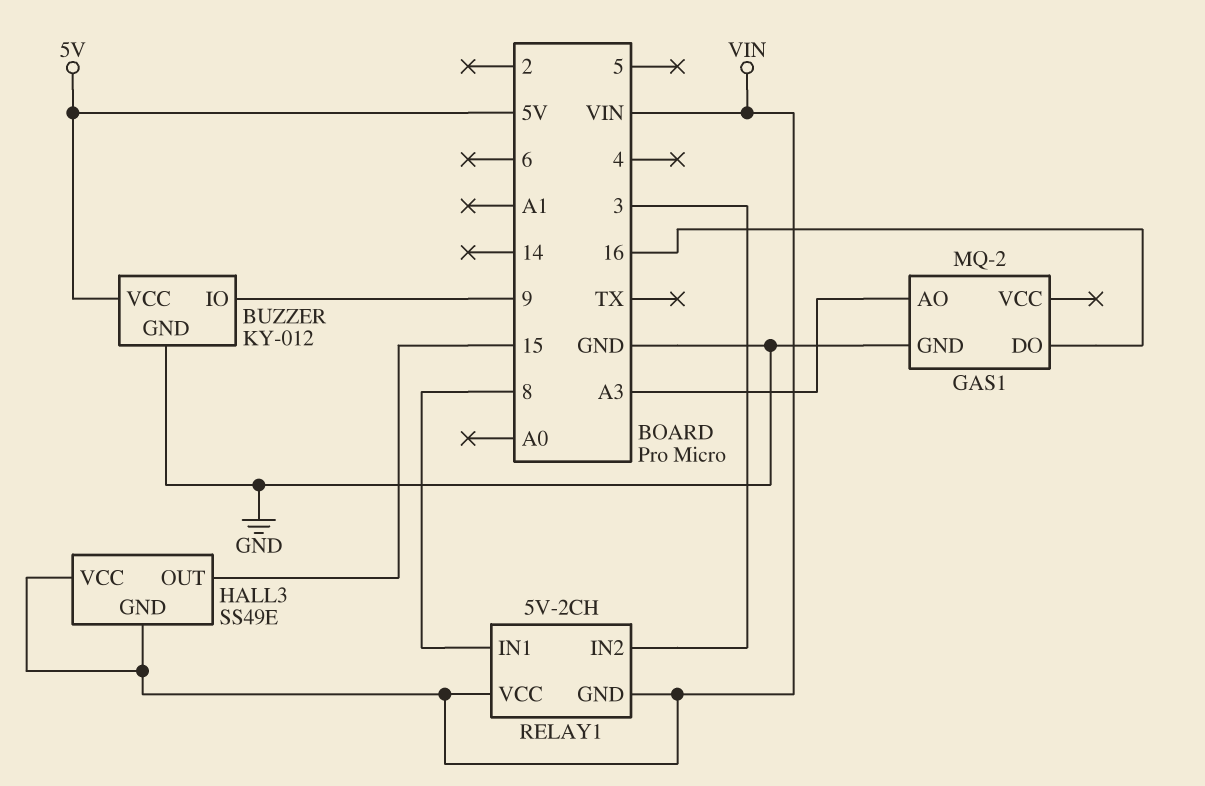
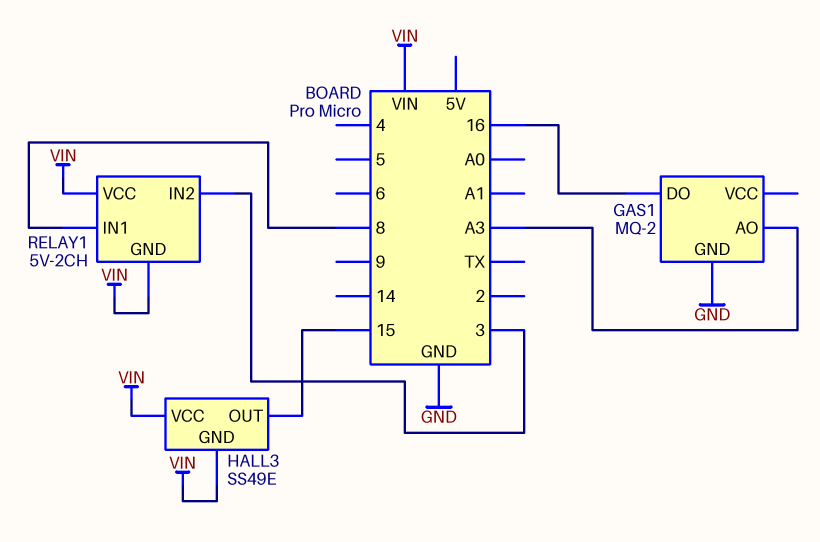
BUZZER: KY-012 -> none
BUZZER pin GND: GND -> none
BUZZER pin IO: 9 -> none
BUZZER pin VCC: 5V -> none

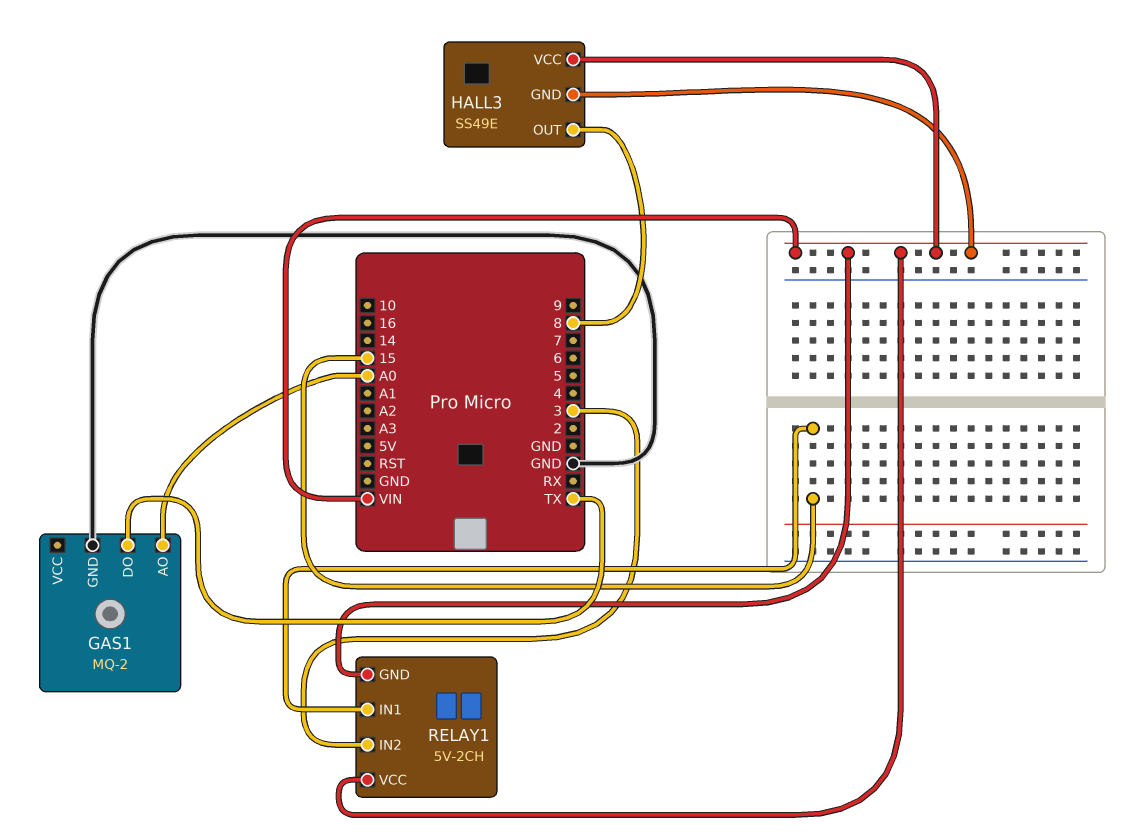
GAS1 pin AO: A3 -> A0
GAS1 pin DO: 16 -> TX
HALL3 pin OUT: 15 -> 8
RELAY1 pin IN1: 8 -> 15

